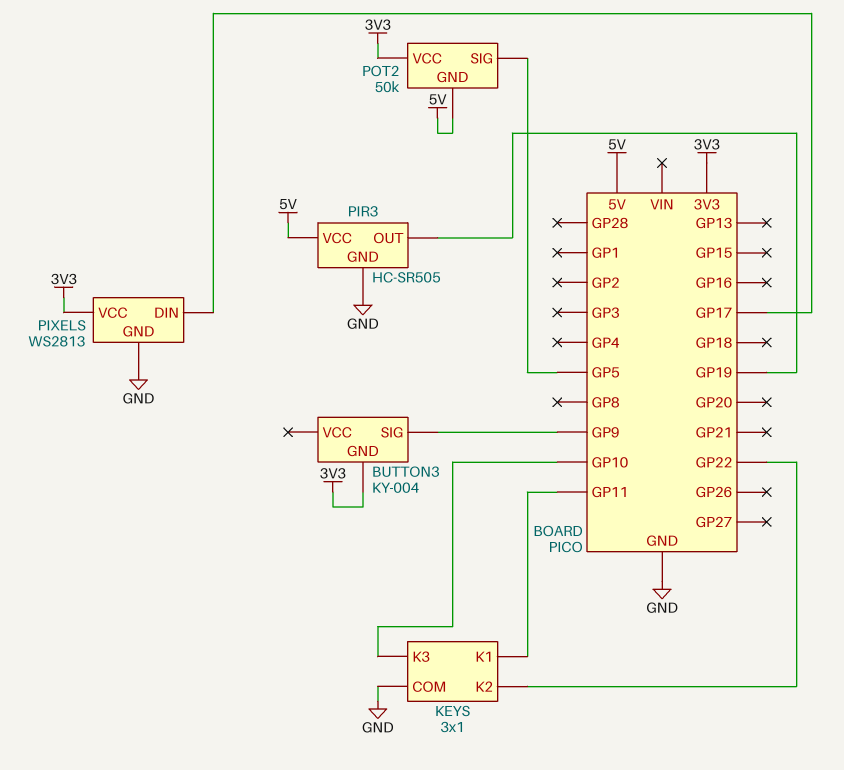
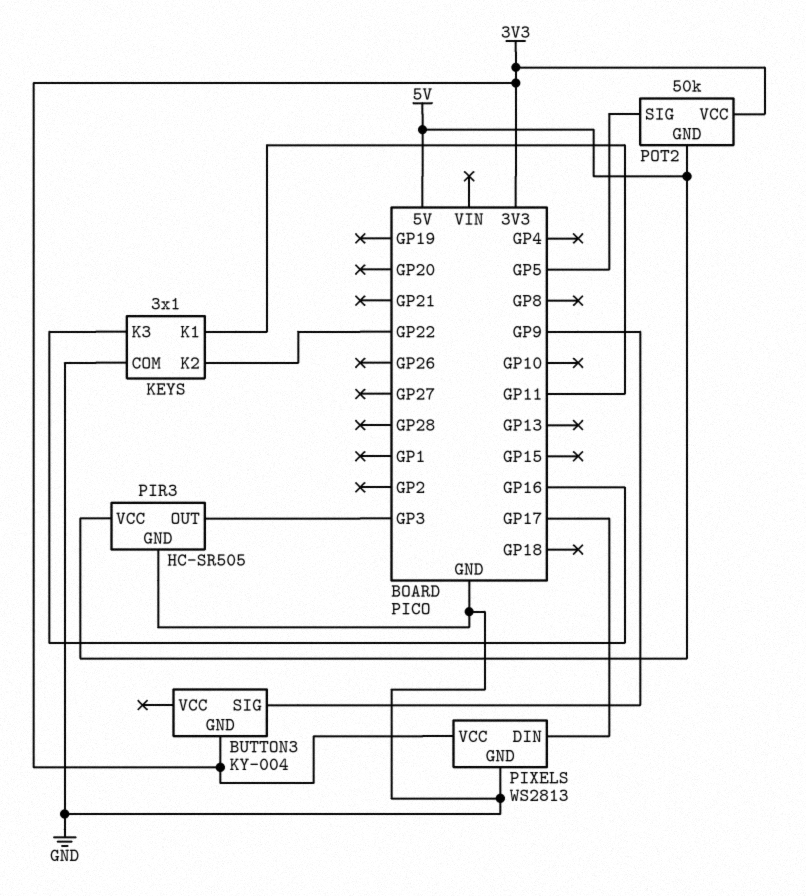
KEYS pin K3: GP10 -> GP16
PIR3 pin OUT: GP19 -> GP3

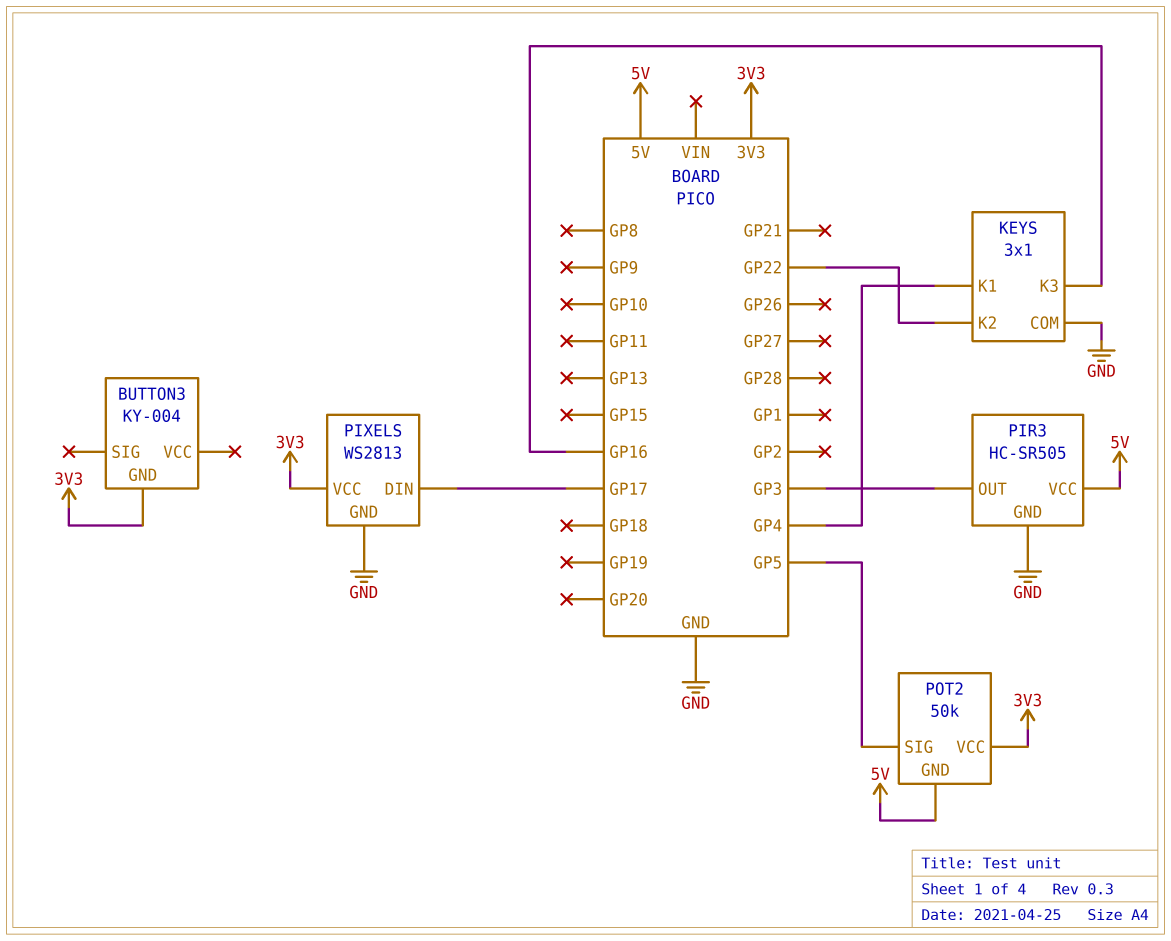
BUTTON3 pin SIG: GP9 -> none
KEYS pin K1: GP11 -> GP4

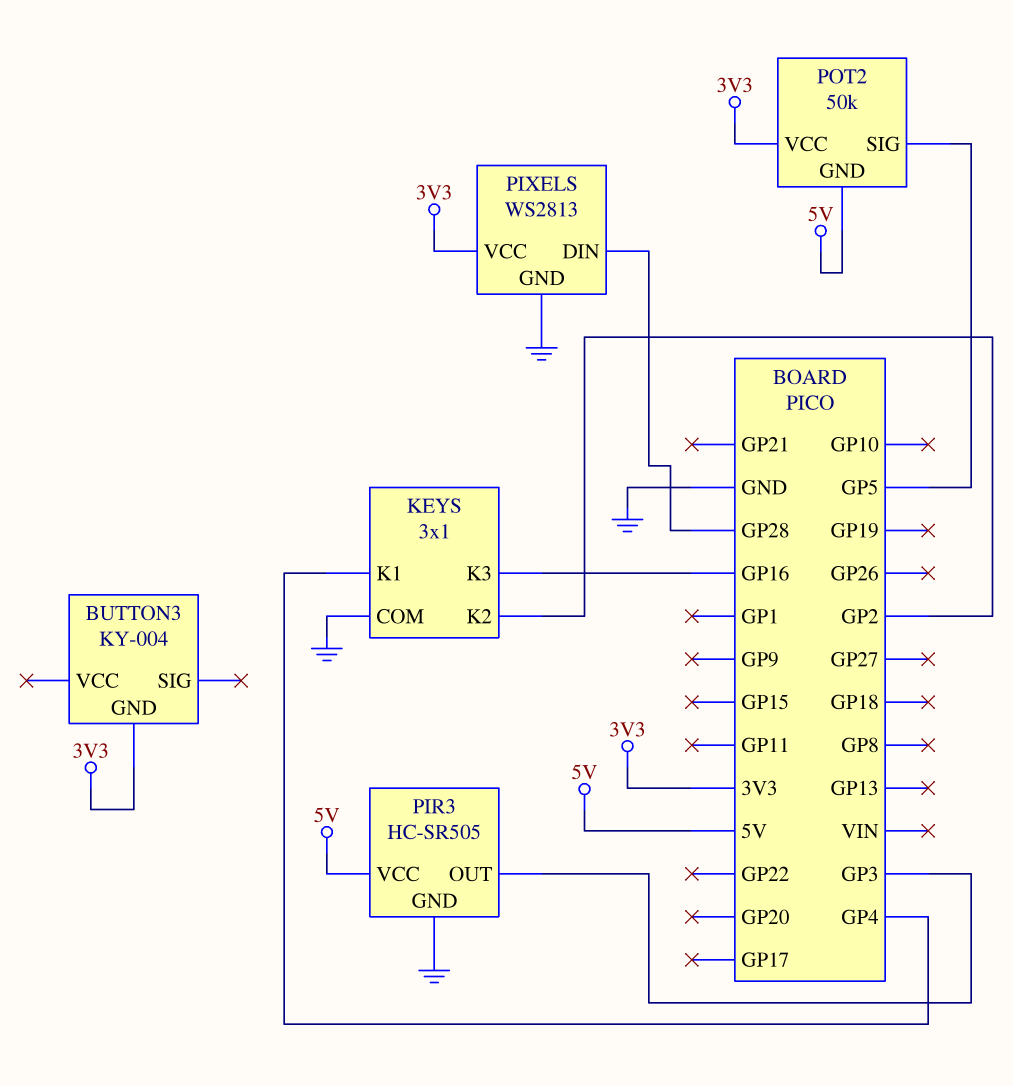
KEYS pin K2: GP22 -> GP2
PIXELS pin DIN: GP17 -> GP28

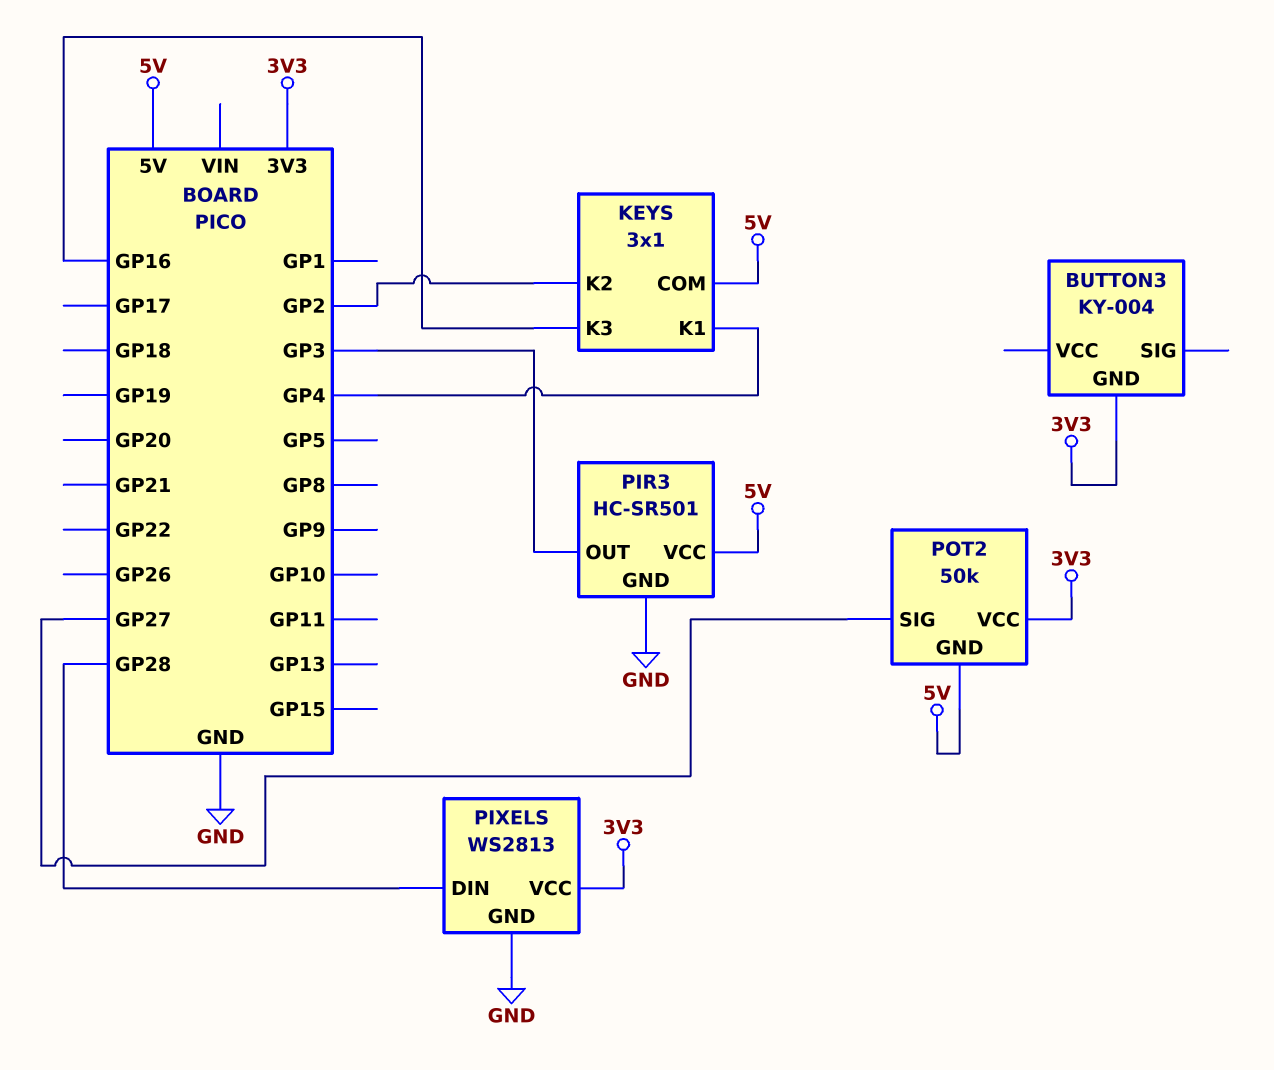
KEYS pin COM: GND -> 5V
PIR3: HC-SR505 -> HC-SR501
POT2 pin SIG: GP5 -> GP27

